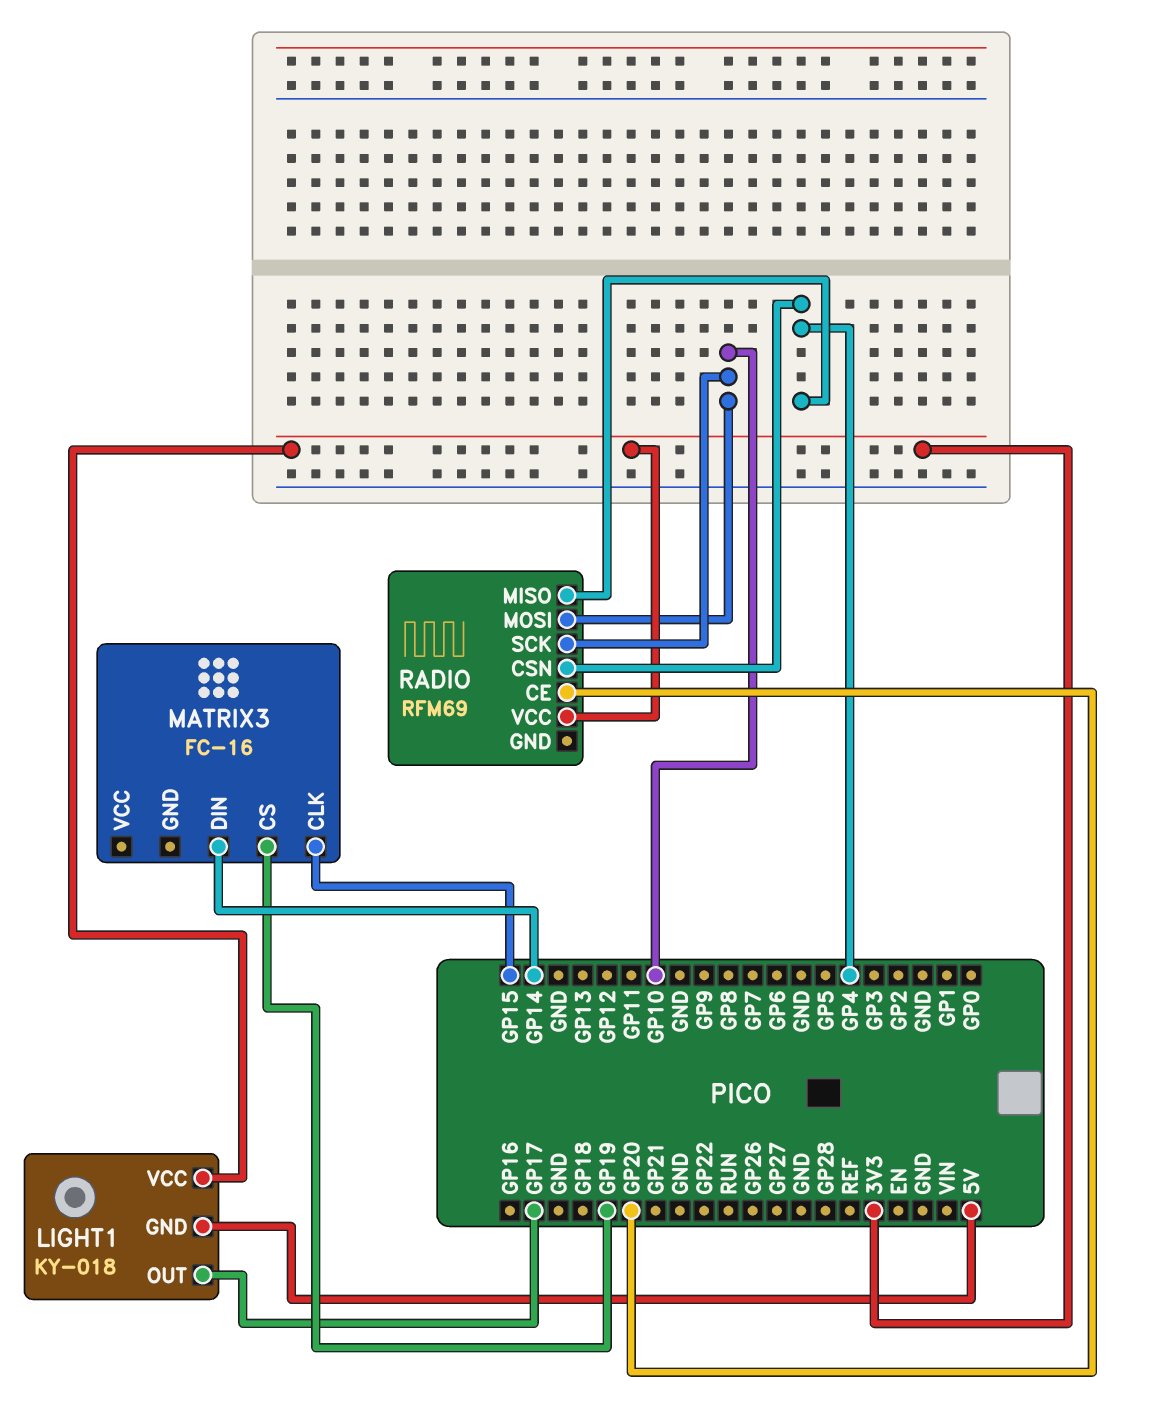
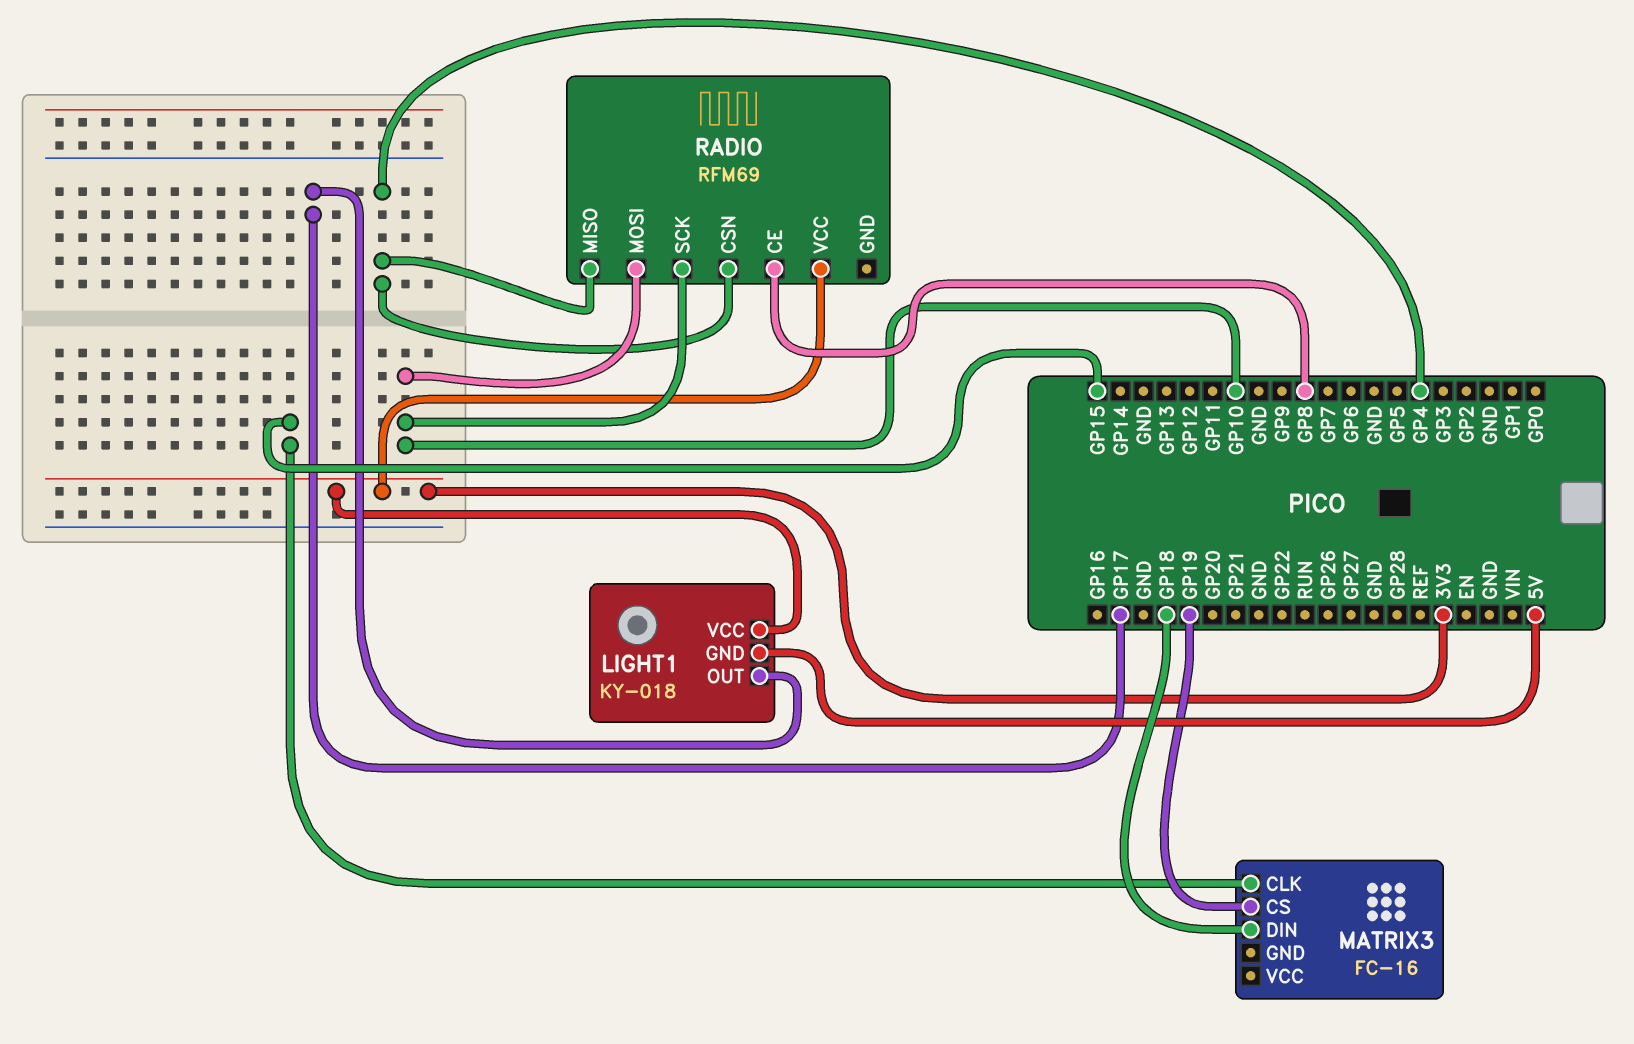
MATRIX3 pin DIN: GP14 -> GP18
RADIO pin CE: GP20 -> GP8

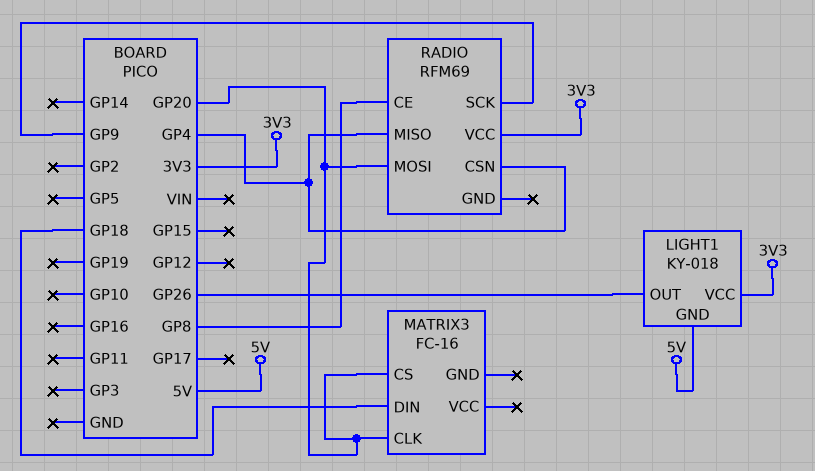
LIGHT1 pin OUT: GP17 -> GP26
MATRIX3 pin CLK: GP15 -> GP20
MATRIX3 pin CS: GP19 -> GP20
RADIO pin MOSI: GP10 -> GP20
RADIO pin SCK: GP10 -> GP9

